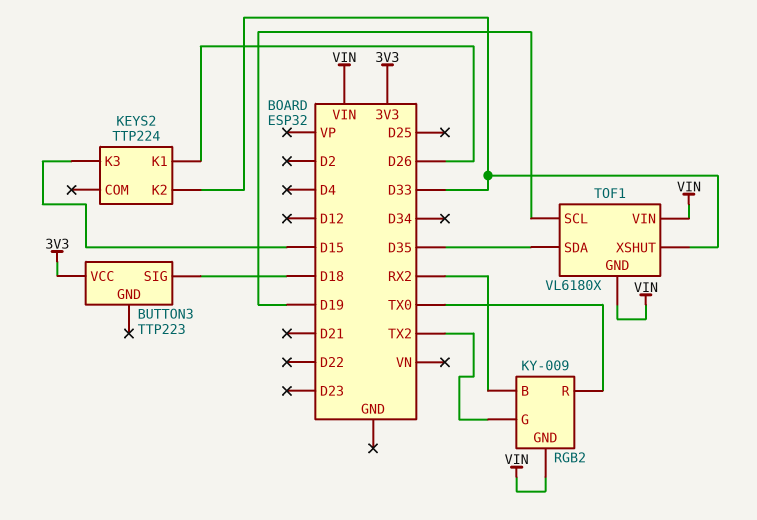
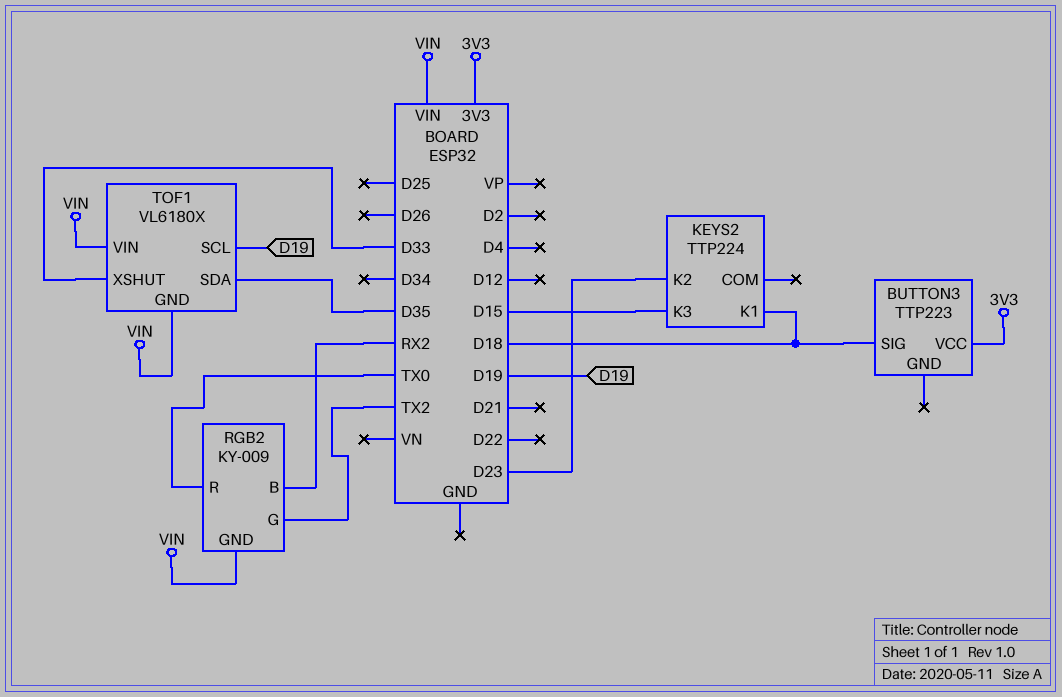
KEYS2 pin K1: D26 -> D18
KEYS2 pin K2: D33 -> D23

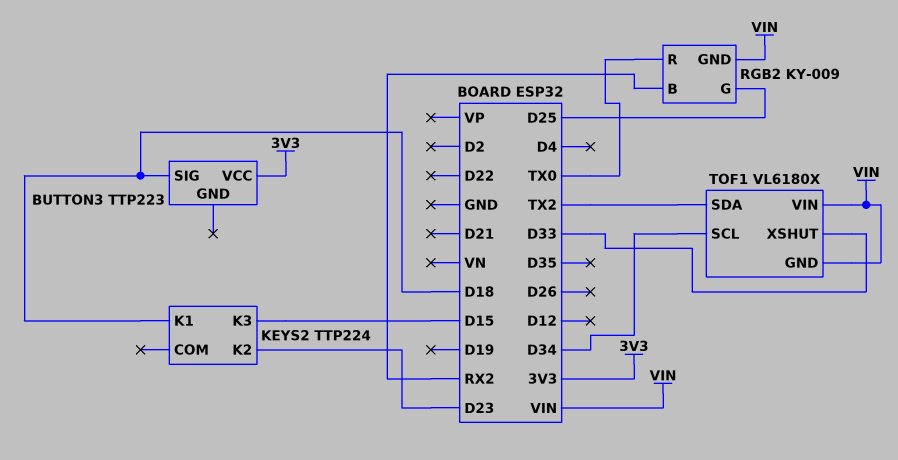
RGB2 pin G: TX2 -> D25
TOF1 pin SCL: D19 -> D34
TOF1 pin SDA: D35 -> TX2

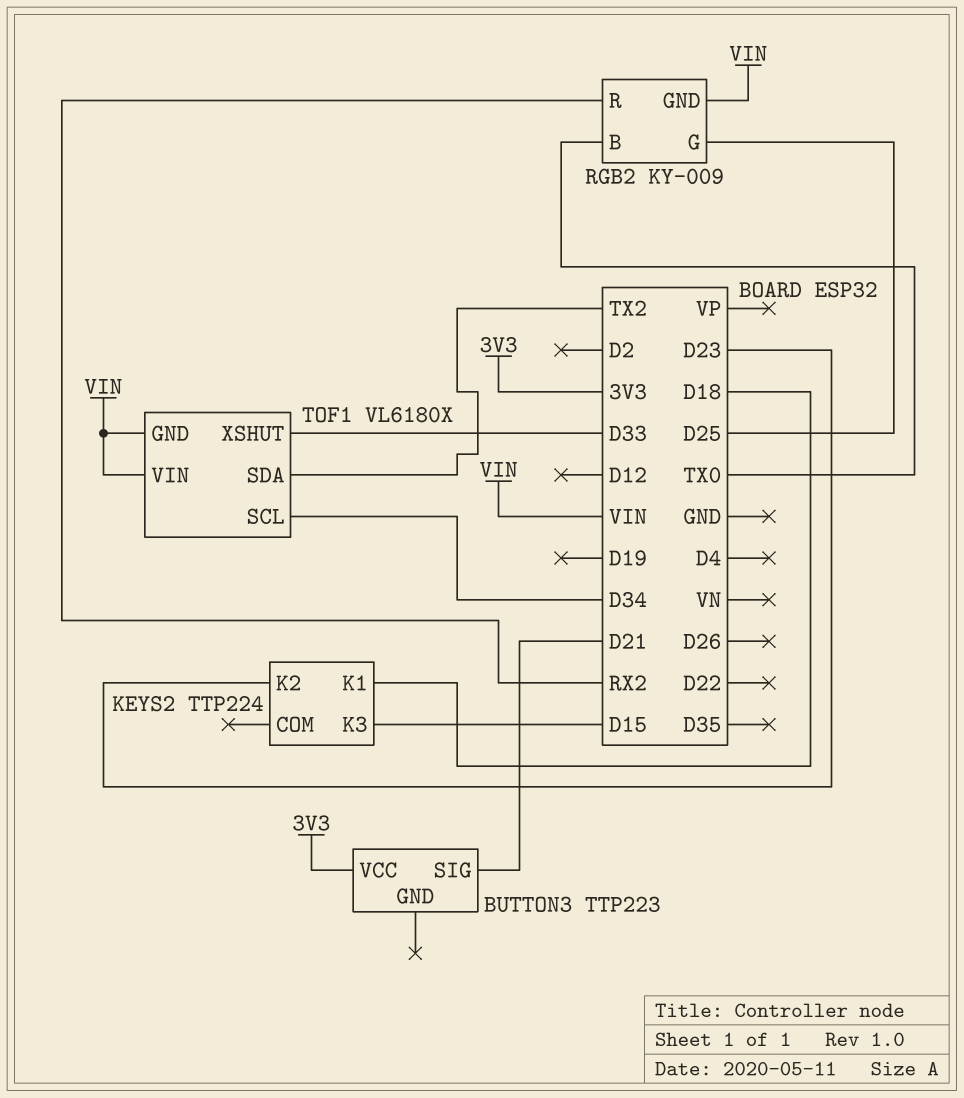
BUTTON3 pin SIG: D18 -> D21
RGB2 pin B: RX2 -> TX0
RGB2 pin R: TX0 -> RX2

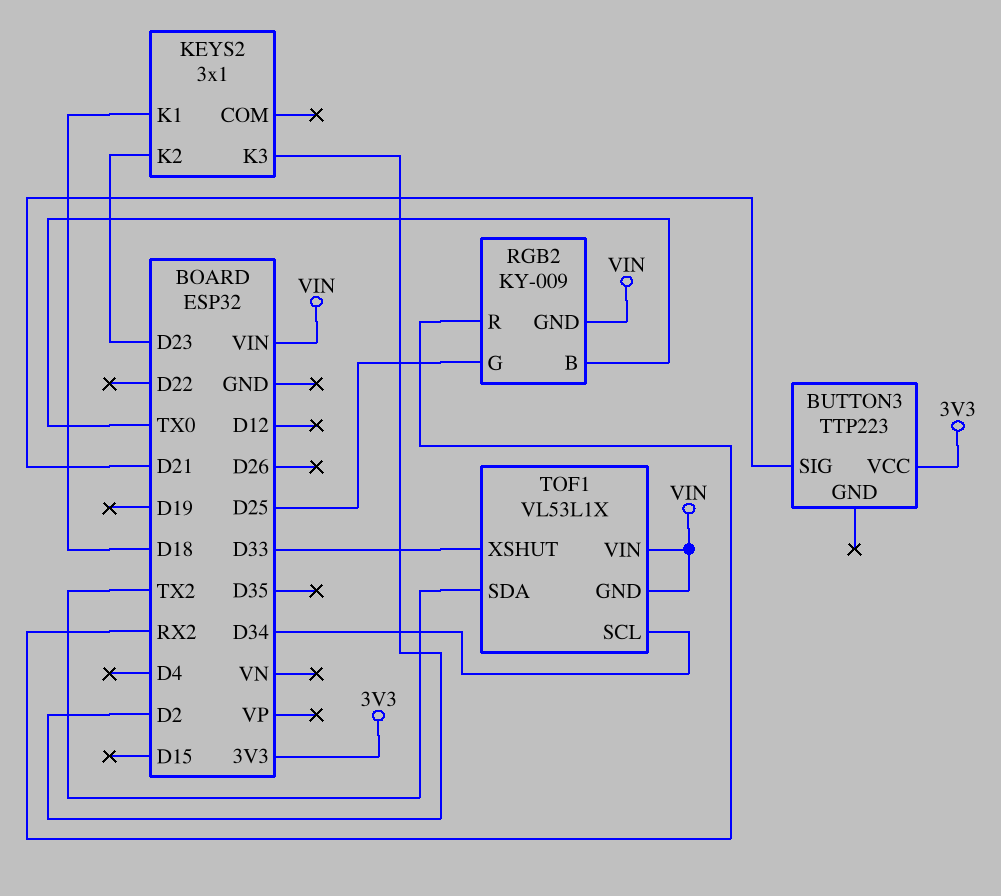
KEYS2: TTP224 -> 3x1
KEYS2 pin K3: D15 -> D2
TOF1: VL6180X -> VL53L1X

